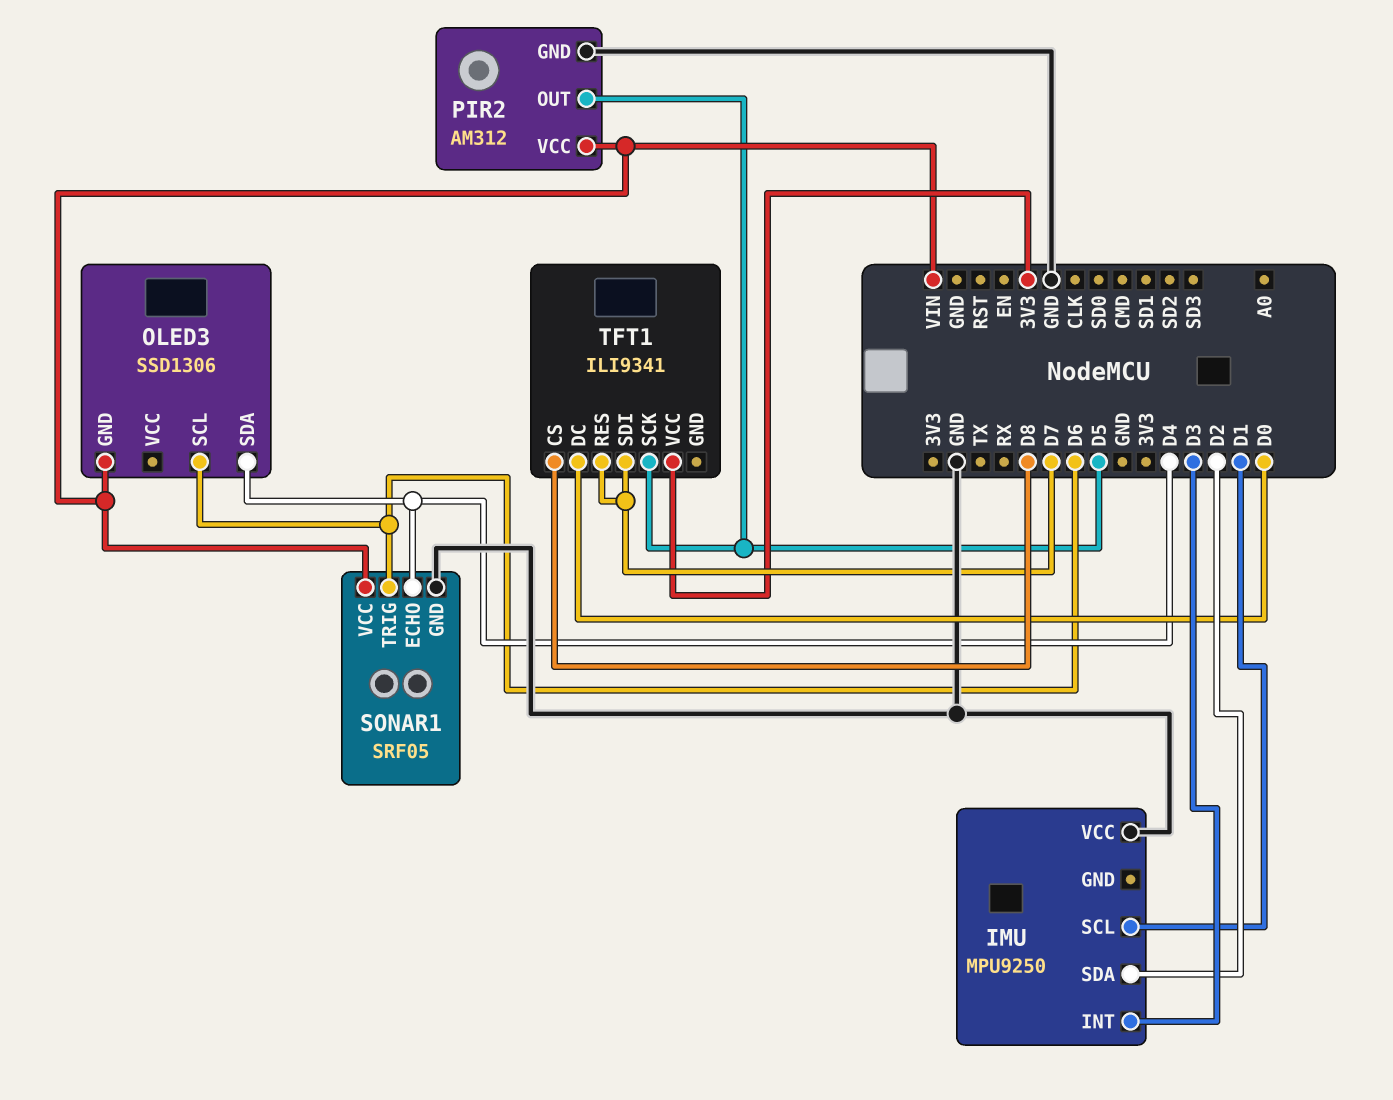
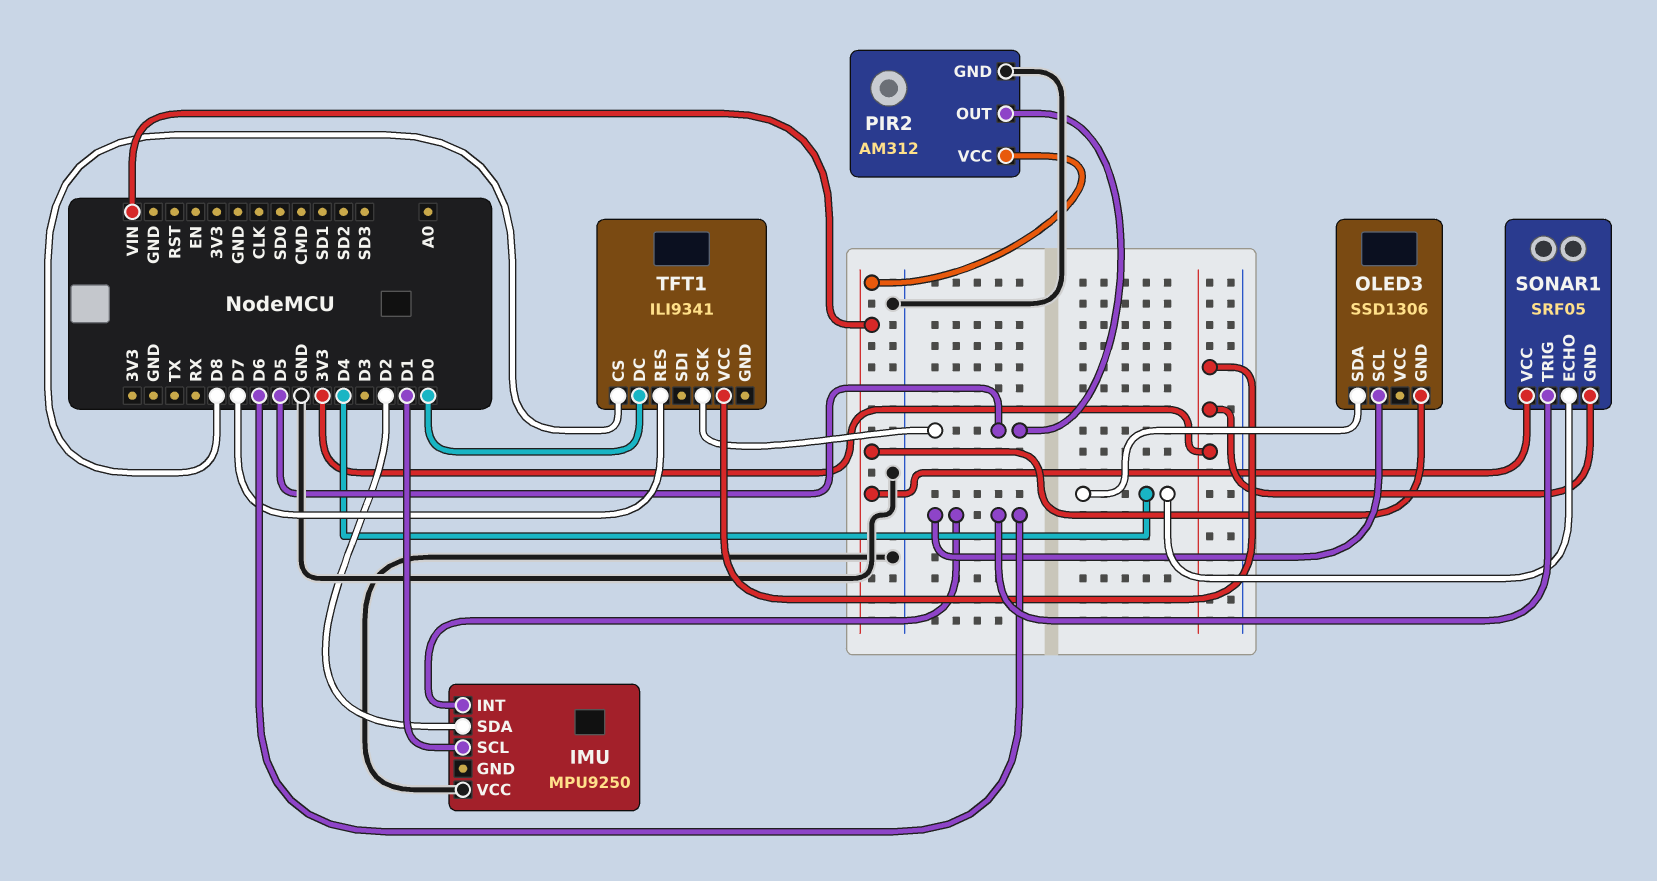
IMU pin INT: D3 -> D6
SONAR1 pin GND: GND -> 3V3
TFT1 pin SDI: D7 -> none

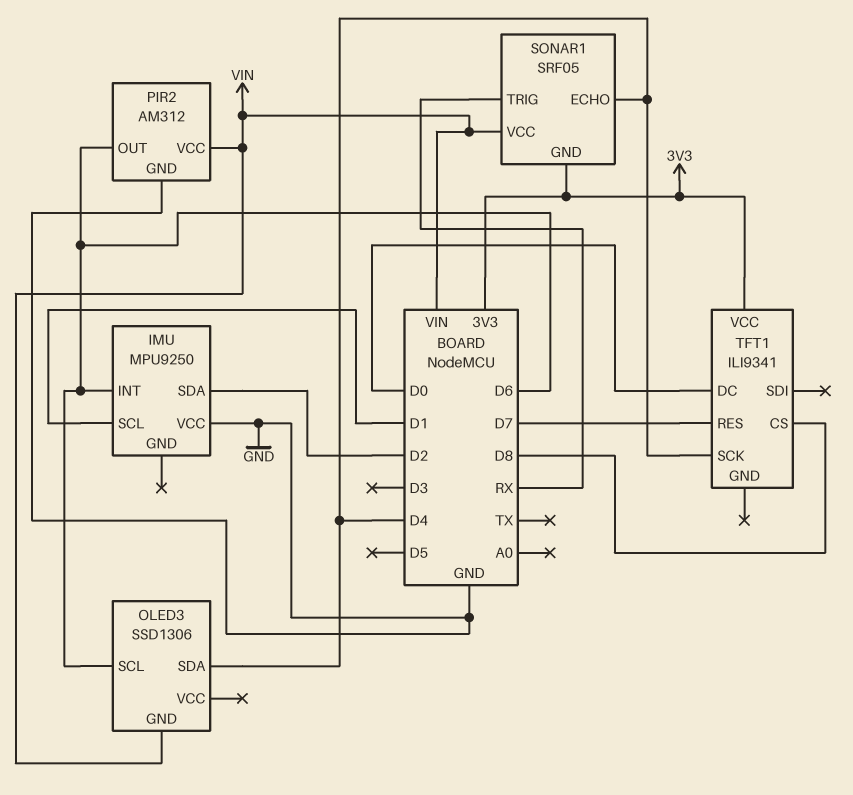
PIR2 pin OUT: D5 -> D6
SONAR1 pin TRIG: D6 -> RX
TFT1 pin SCK: D5 -> D4

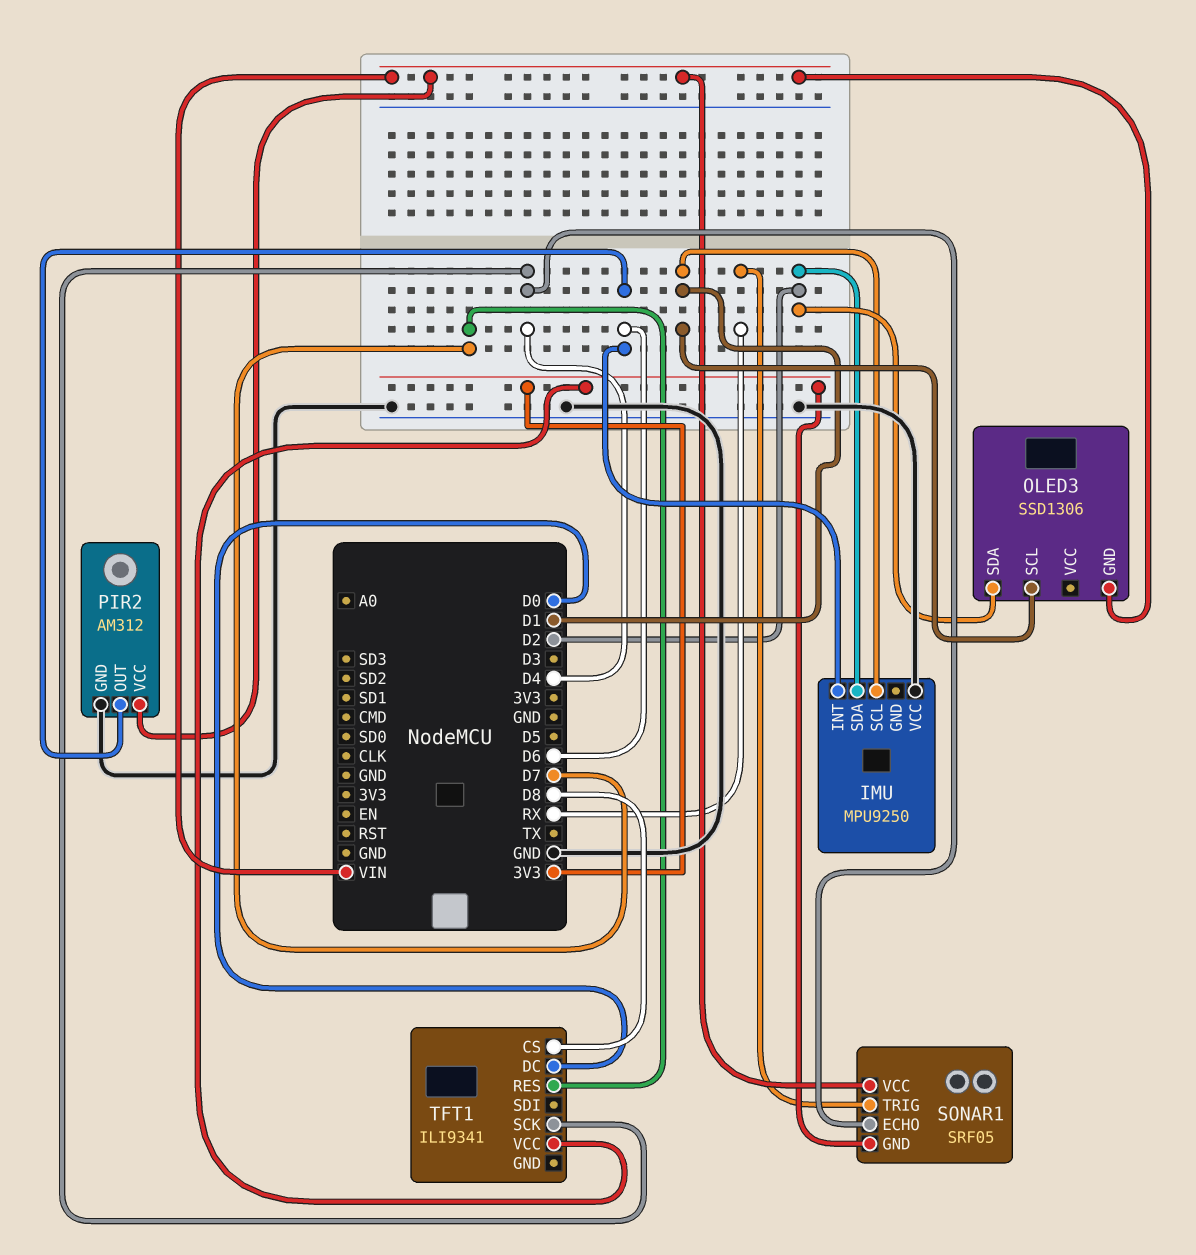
OLED3 pin SCL: D6 -> D1
OLED3 pin SDA: D4 -> D2

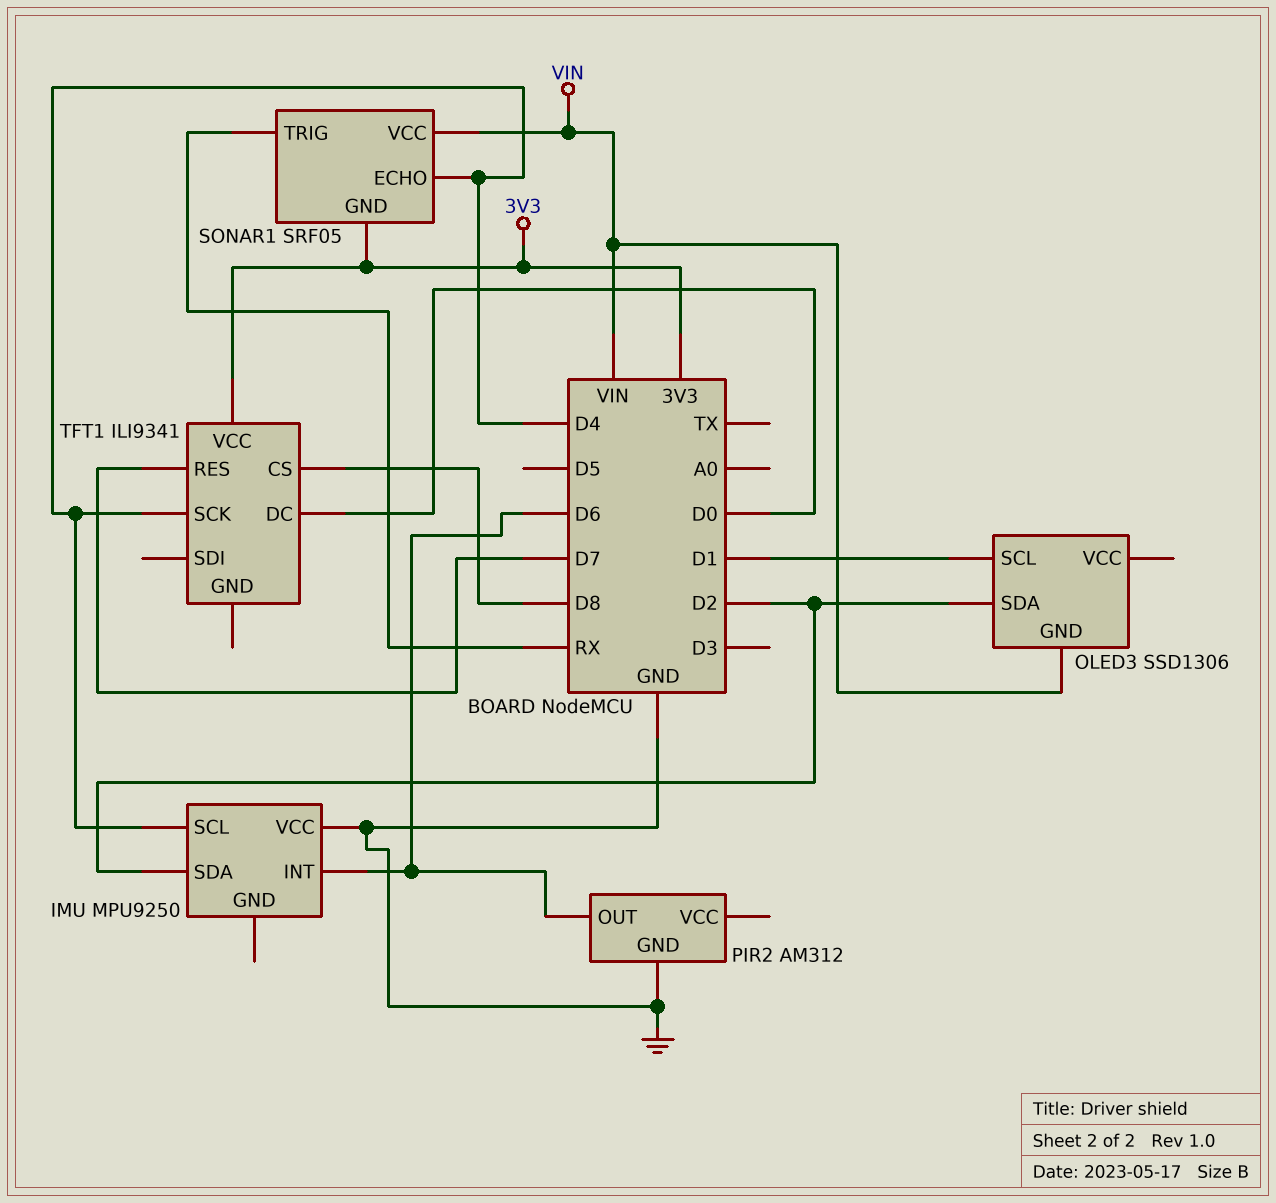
IMU pin SCL: D1 -> D4
PIR2 pin VCC: VIN -> none

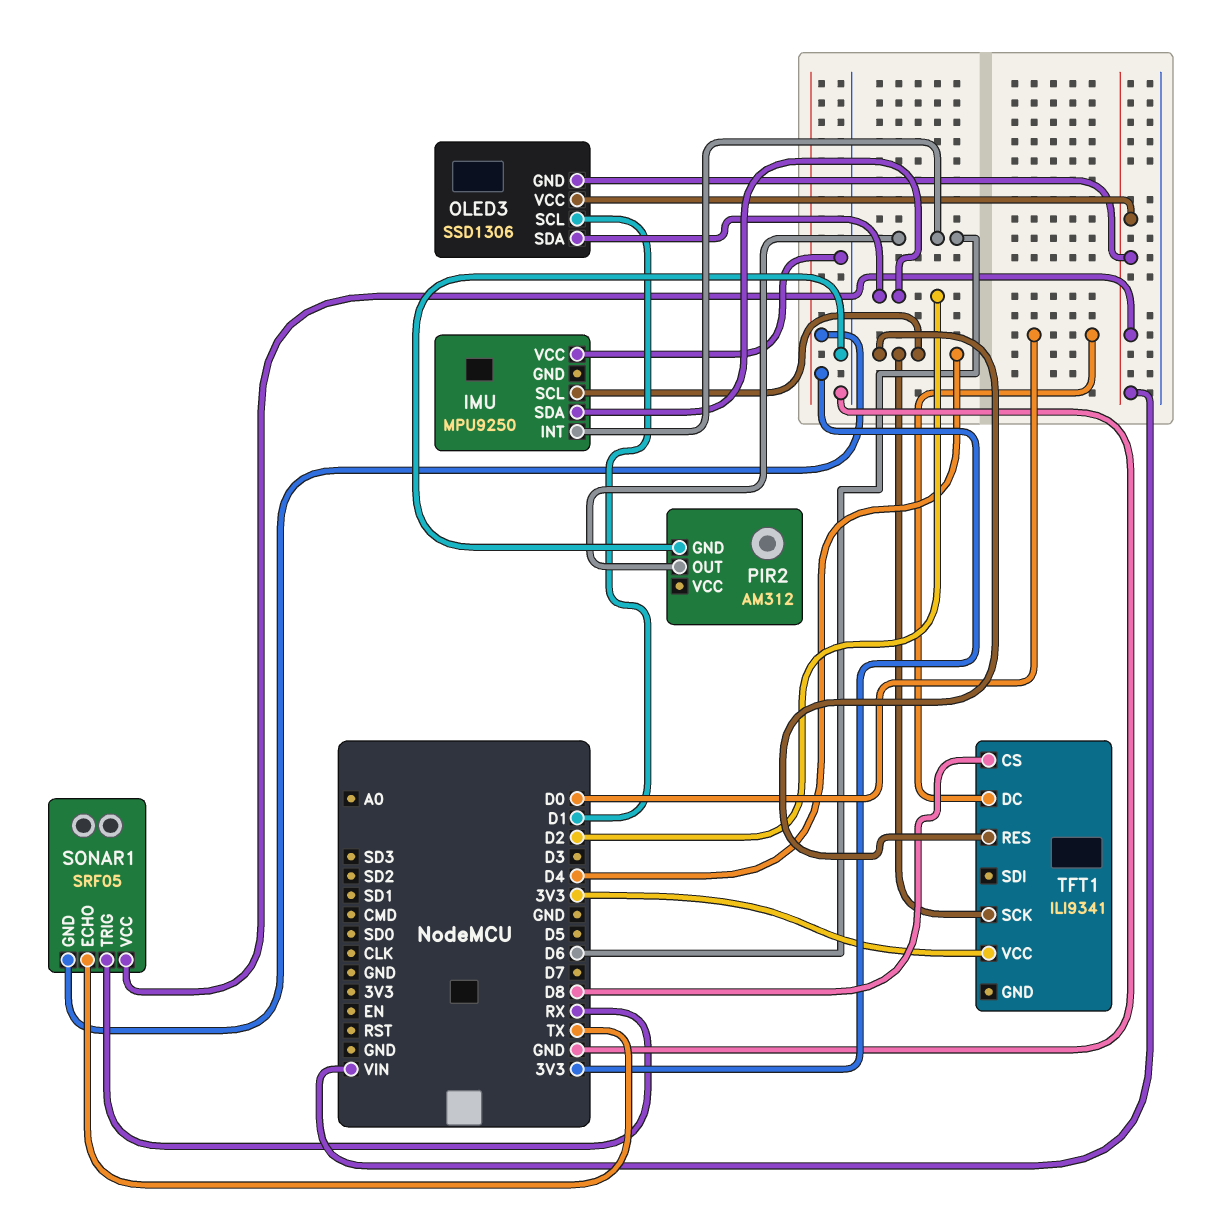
OLED3 pin VCC: none -> VIN
SONAR1 pin ECHO: D4 -> TX
TFT1 pin RES: D7 -> D4

